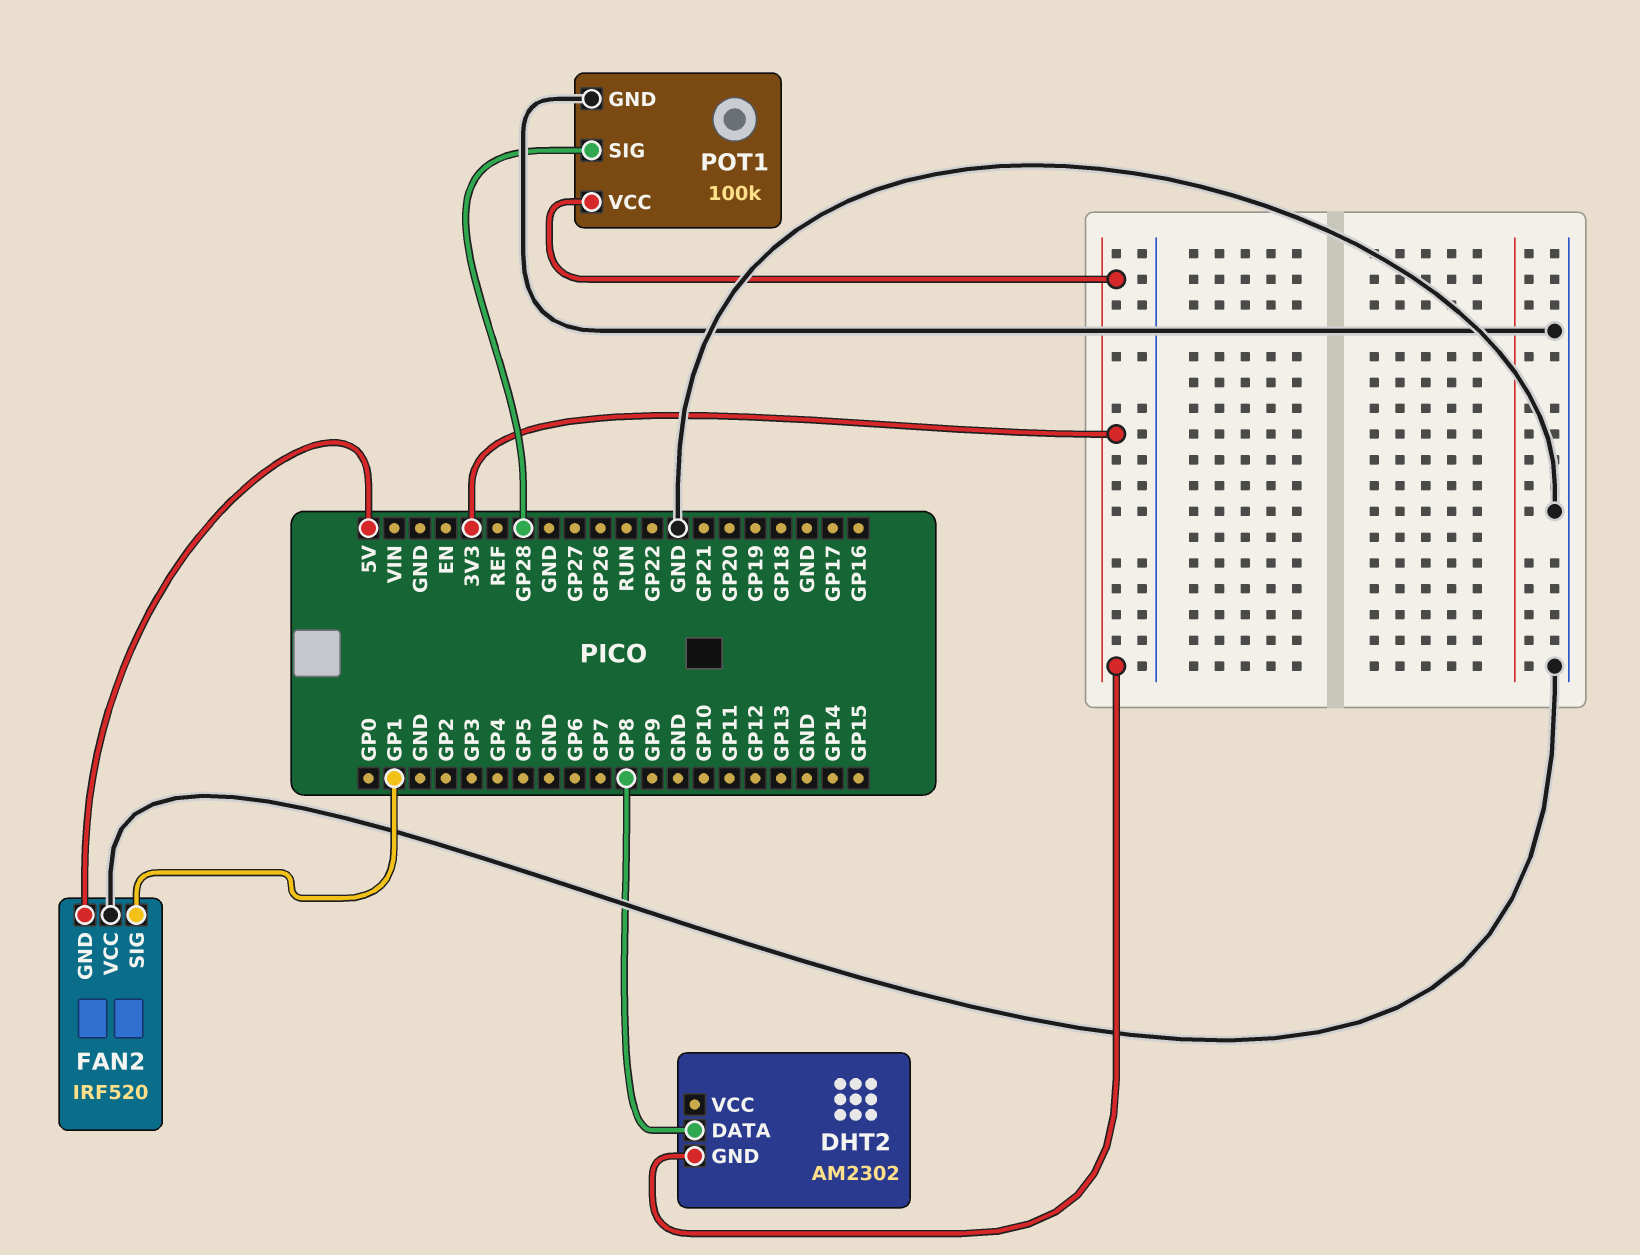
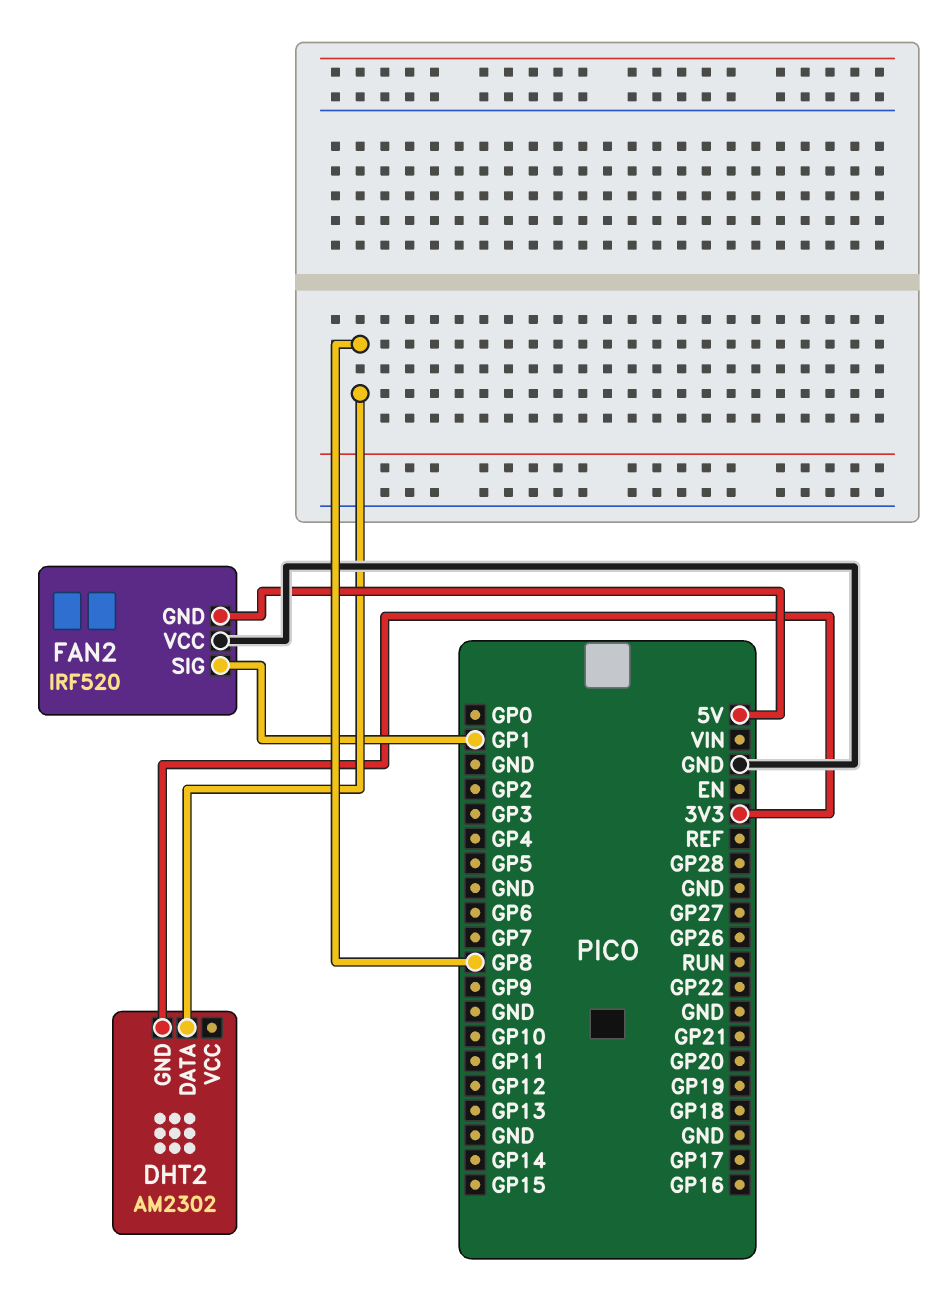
POT1: 100k -> none
POT1 pin GND: GND -> none
POT1 pin SIG: GP28 -> none
POT1 pin VCC: 3V3 -> none

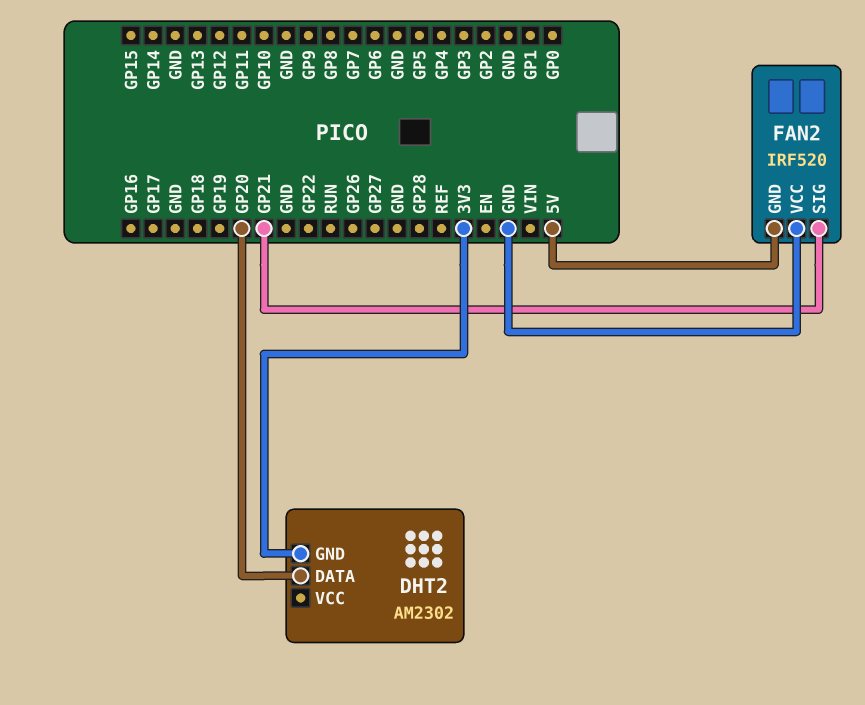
DHT2 pin DATA: GP8 -> GP20
FAN2 pin SIG: GP1 -> GP21

